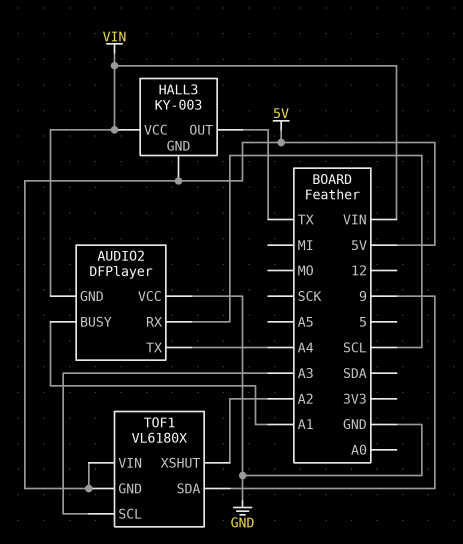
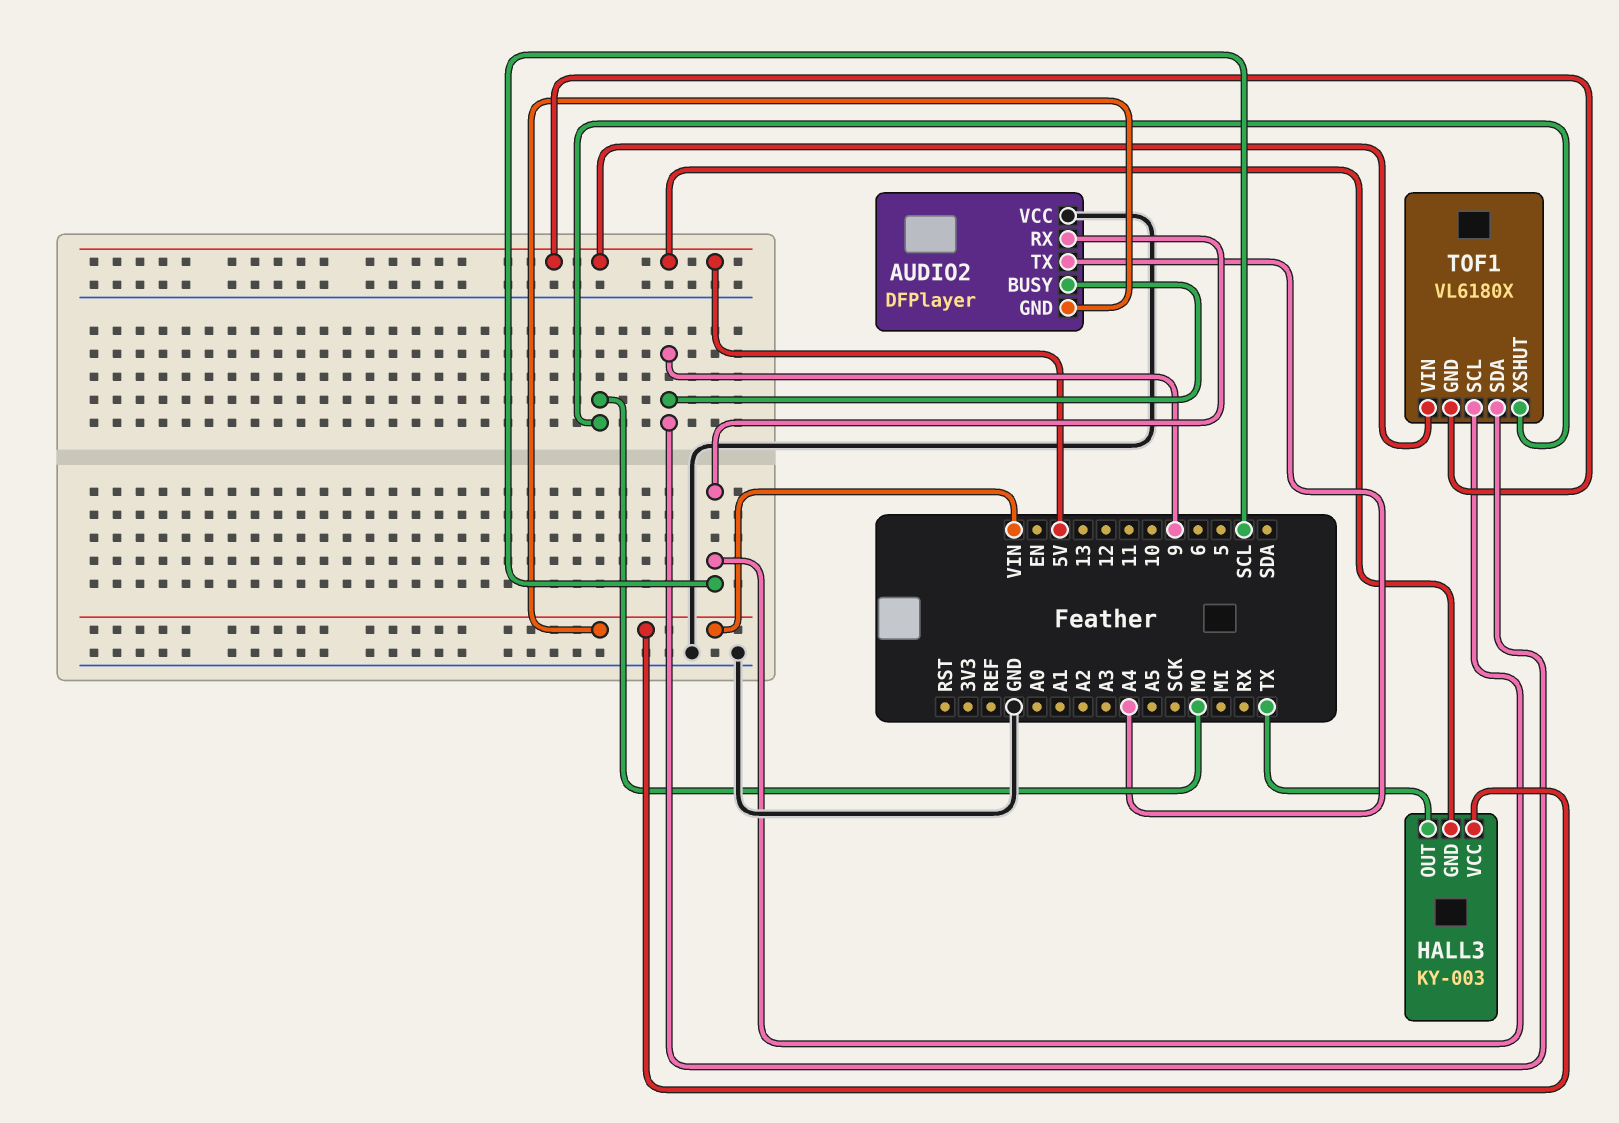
AUDIO2 pin BUSY: A1 -> 9
TOF1 pin SCL: A3 -> SCL
TOF1 pin XSHUT: A2 -> MO

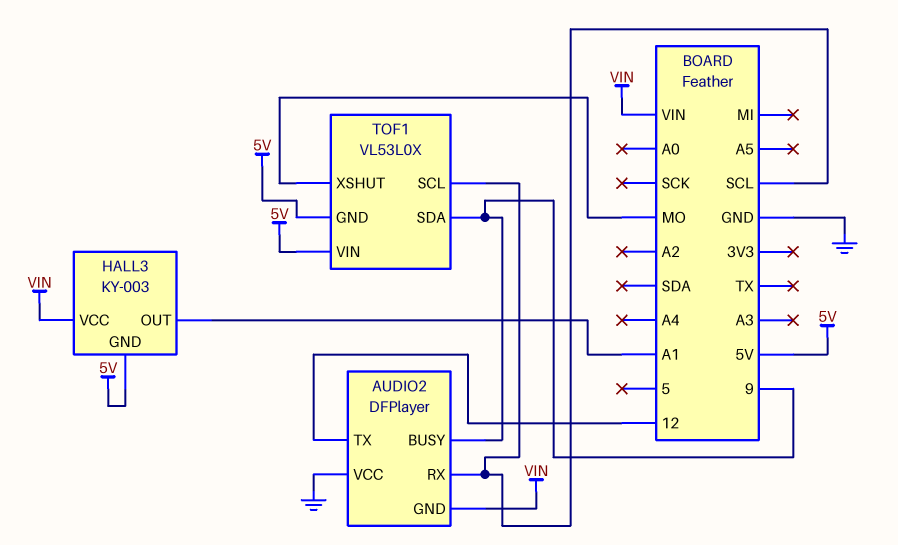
AUDIO2 pin TX: A4 -> 12
HALL3 pin OUT: TX -> A1
TOF1: VL6180X -> VL53L0X

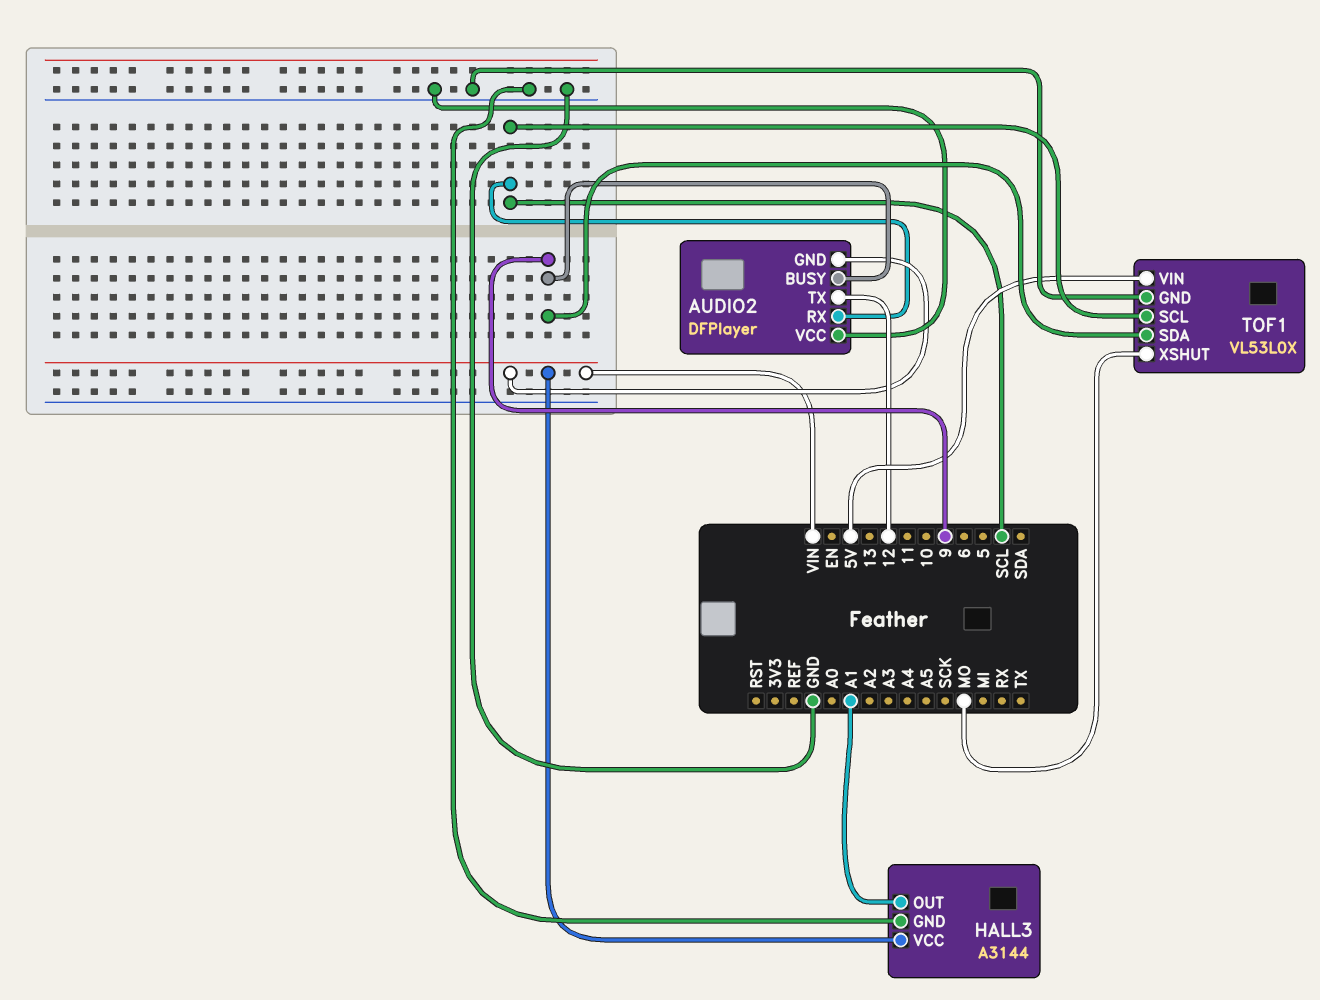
HALL3: KY-003 -> A3144
HALL3 pin GND: 5V -> GND
TOF1 pin GND: 5V -> GND

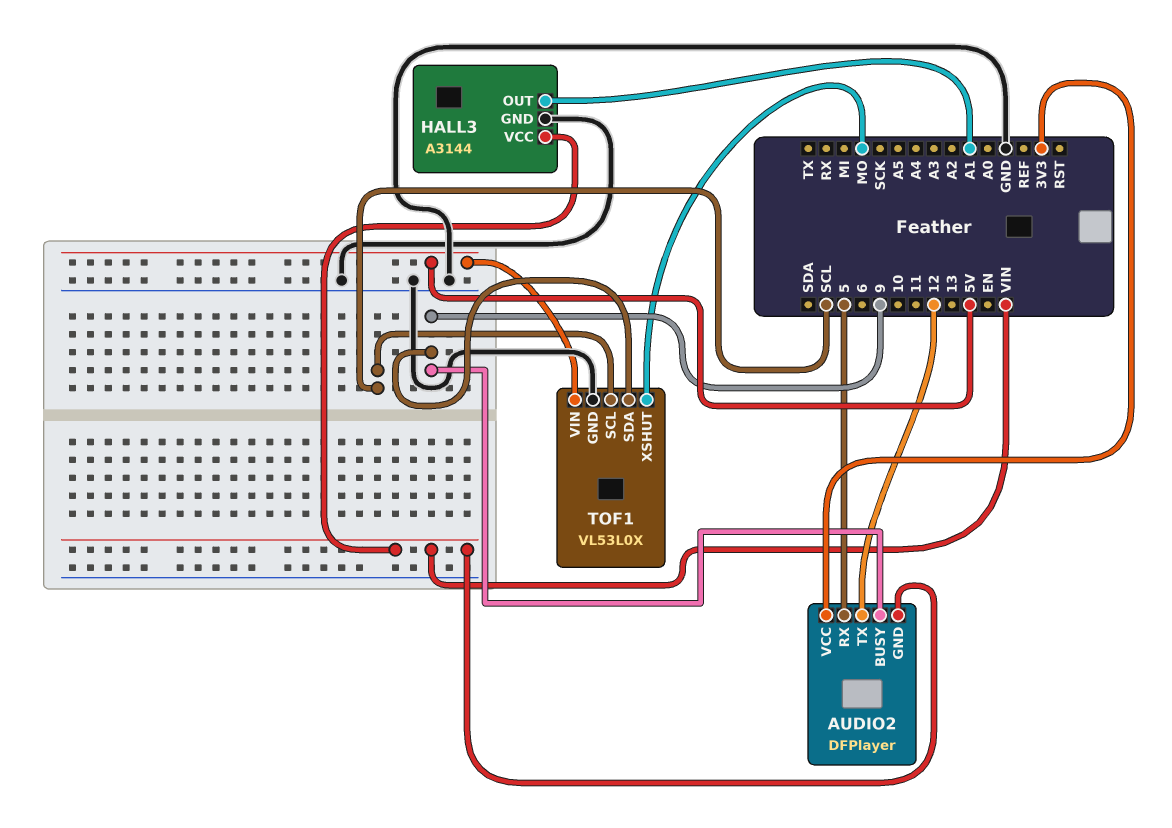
AUDIO2 pin RX: SCL -> 5
AUDIO2 pin VCC: GND -> 3V3

